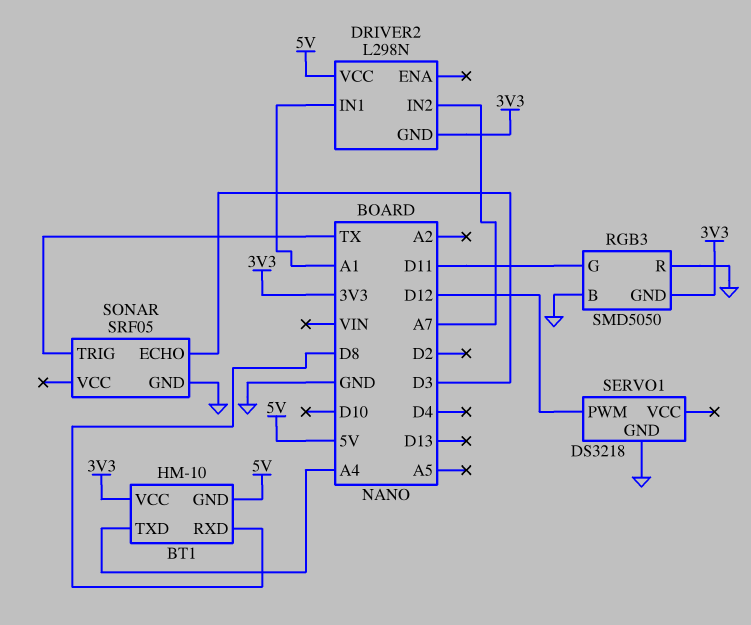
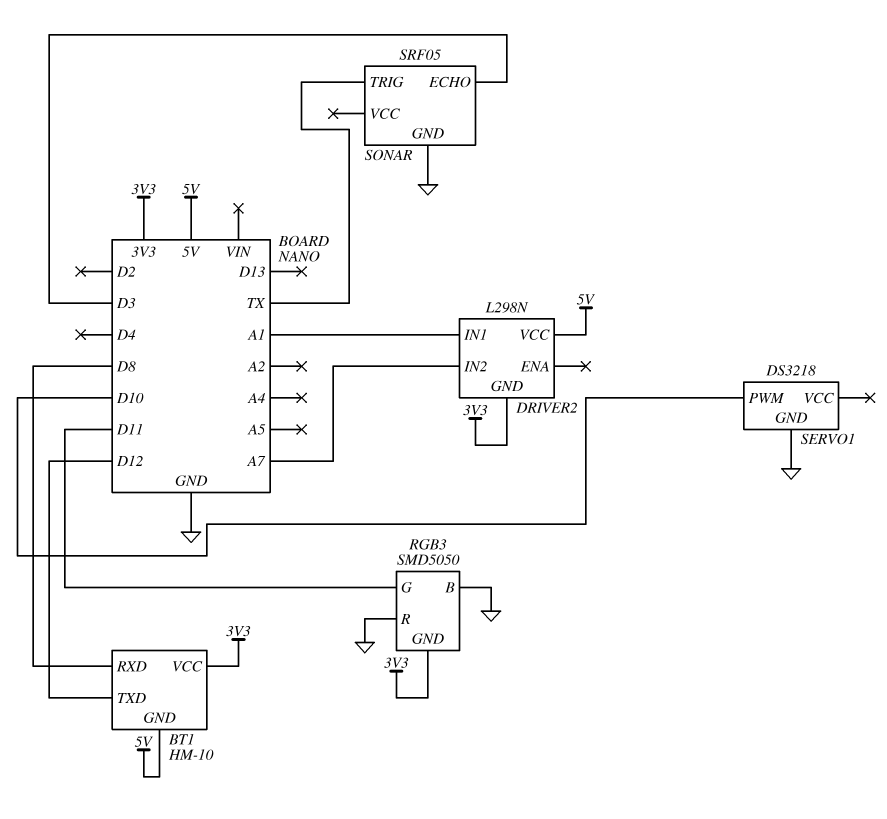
BT1 pin TXD: A4 -> D12
SERVO1 pin PWM: D12 -> D10

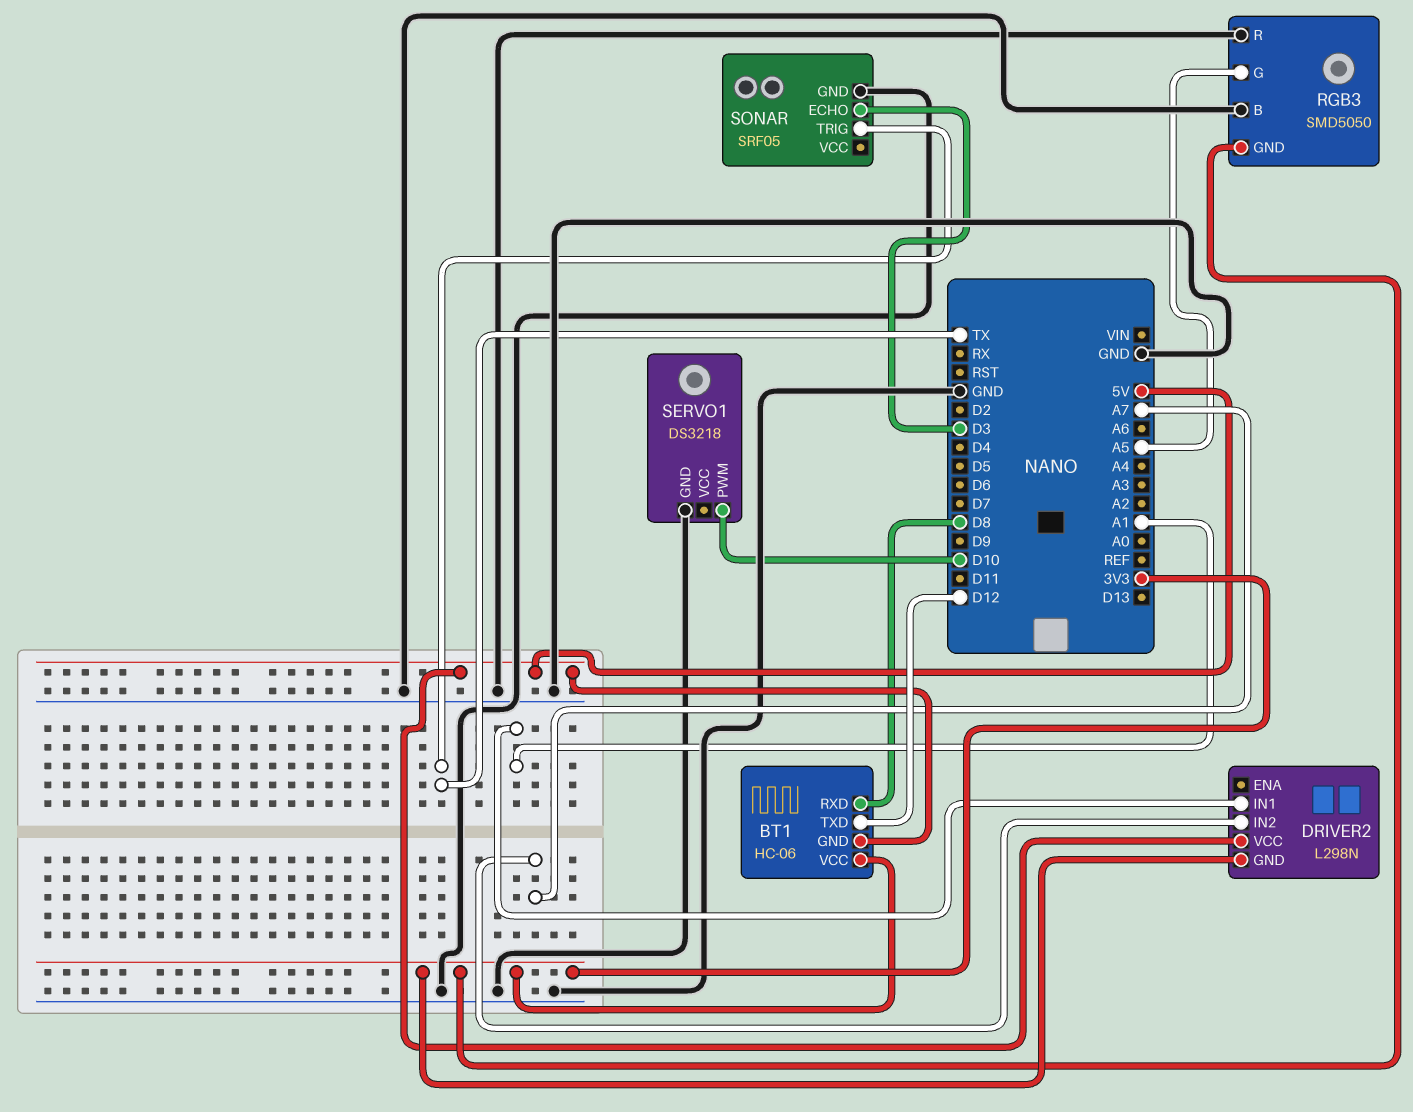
BT1: HM-10 -> HC-06
RGB3 pin G: D11 -> A5

